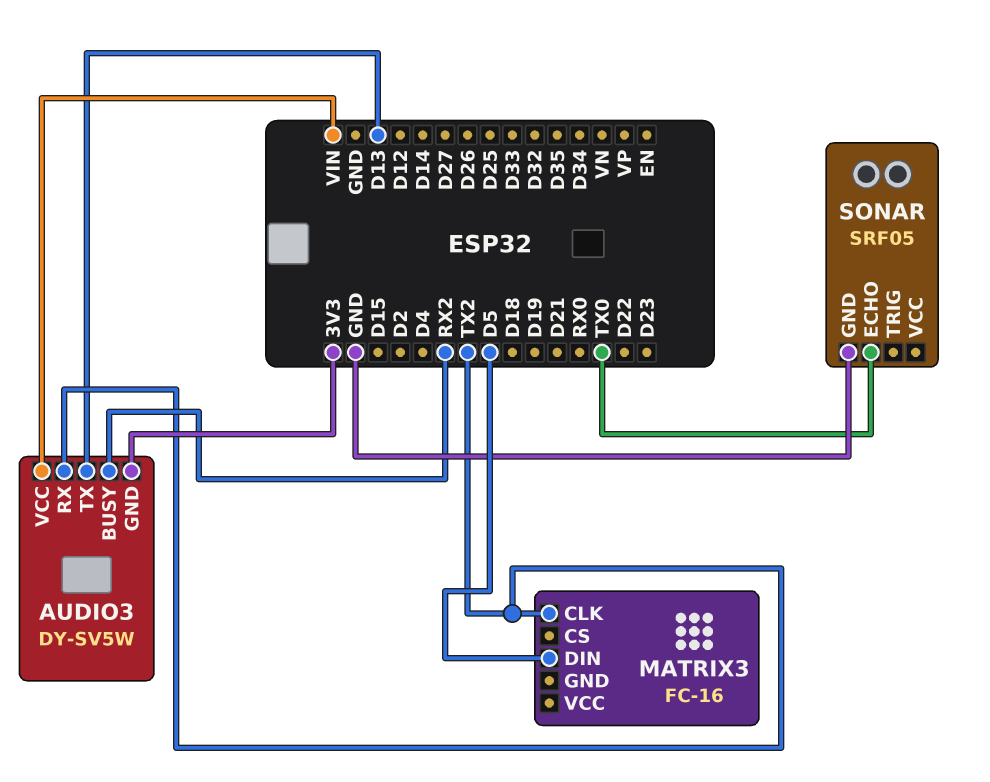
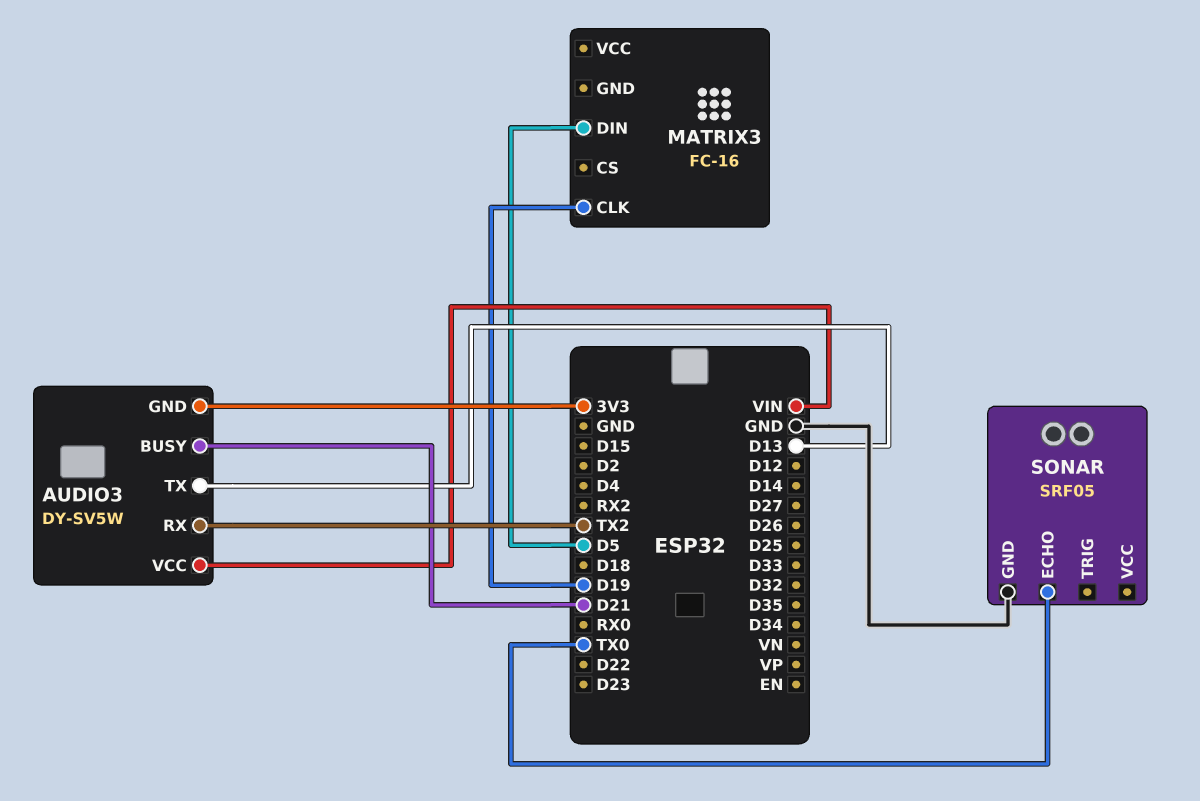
AUDIO3 pin BUSY: RX2 -> D21
MATRIX3 pin CLK: TX2 -> D19

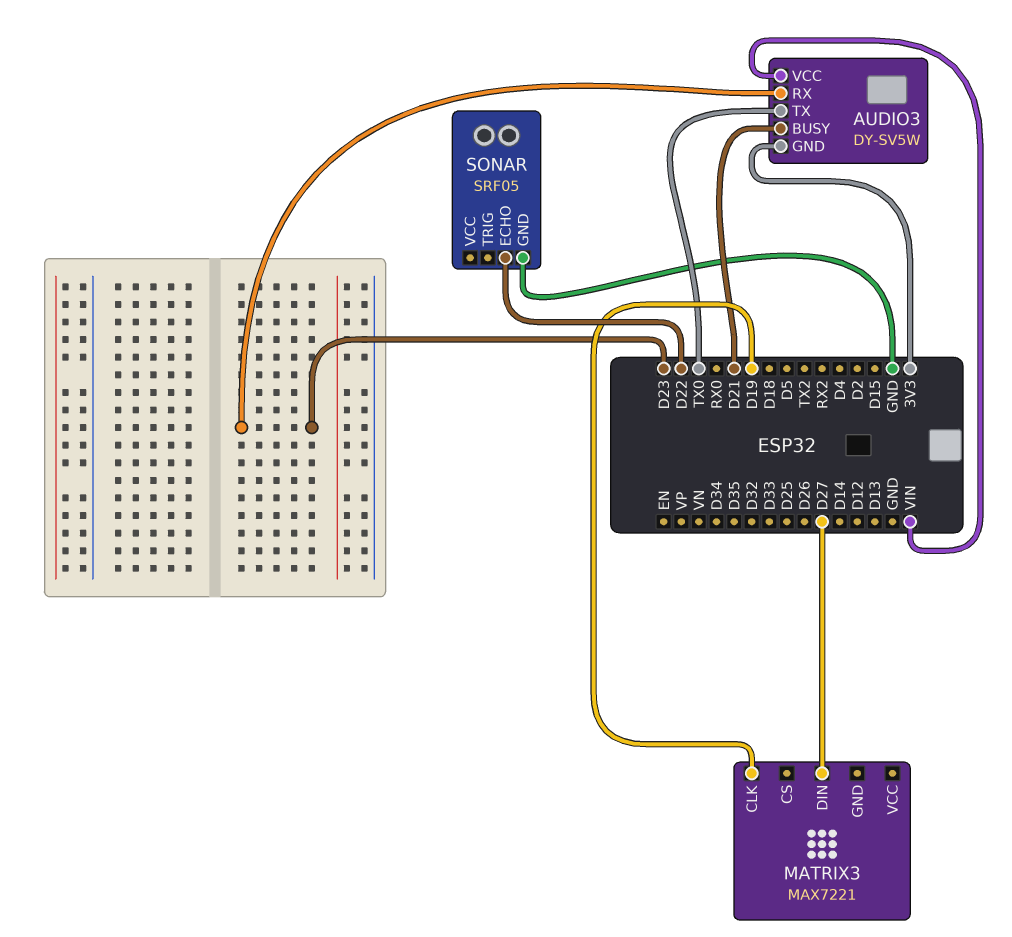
AUDIO3 pin RX: TX2 -> D23
AUDIO3 pin TX: D13 -> TX0
MATRIX3: FC-16 -> MAX7221
MATRIX3 pin DIN: D5 -> D27
SONAR pin ECHO: TX0 -> D22

